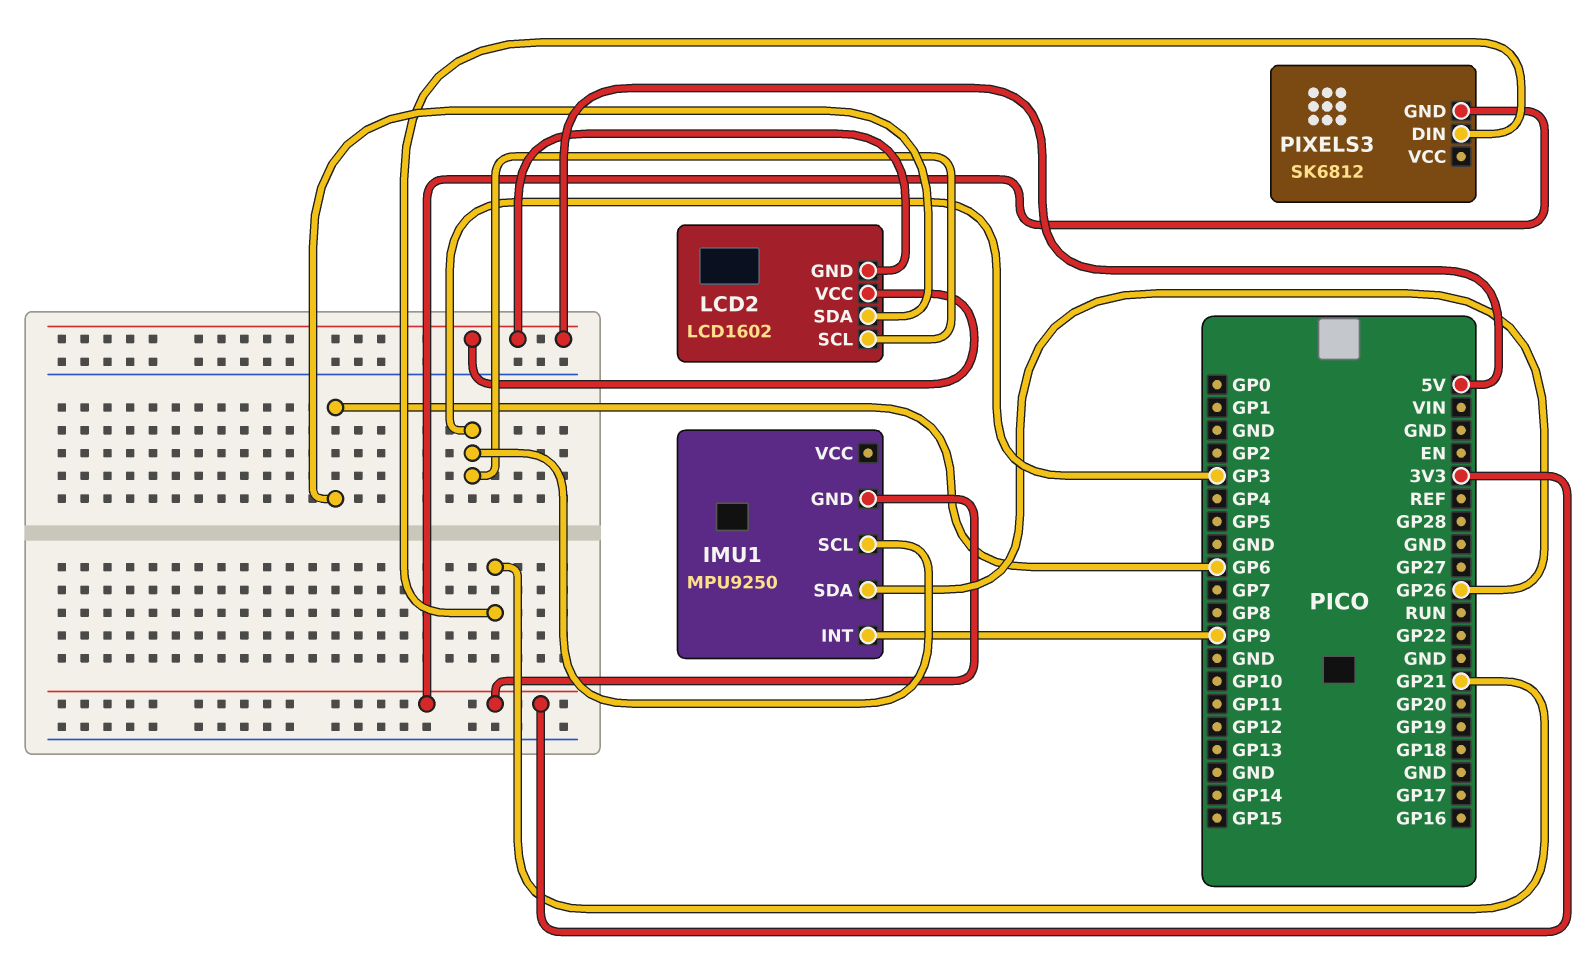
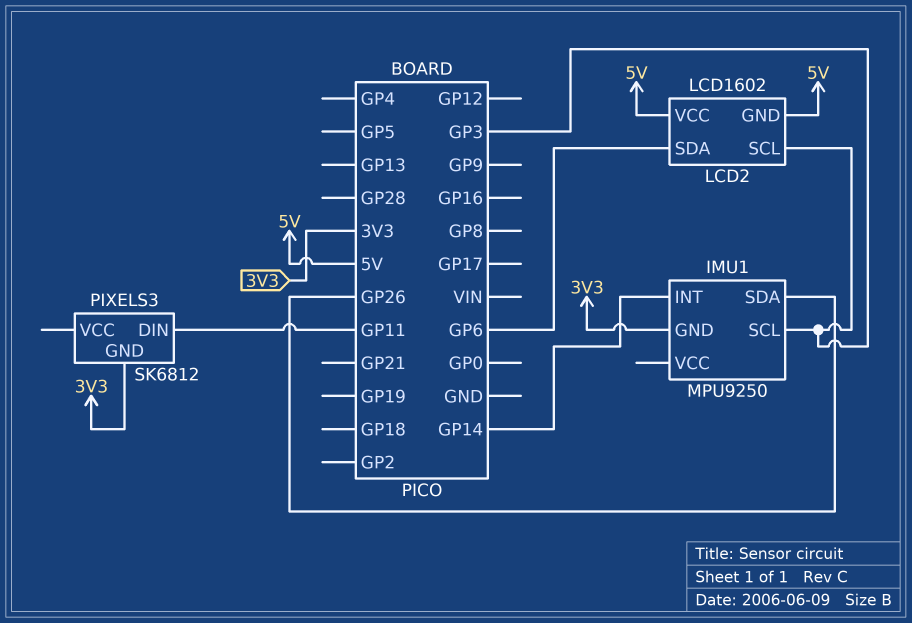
IMU1 pin INT: GP9 -> GP14
PIXELS3 pin DIN: GP21 -> GP11

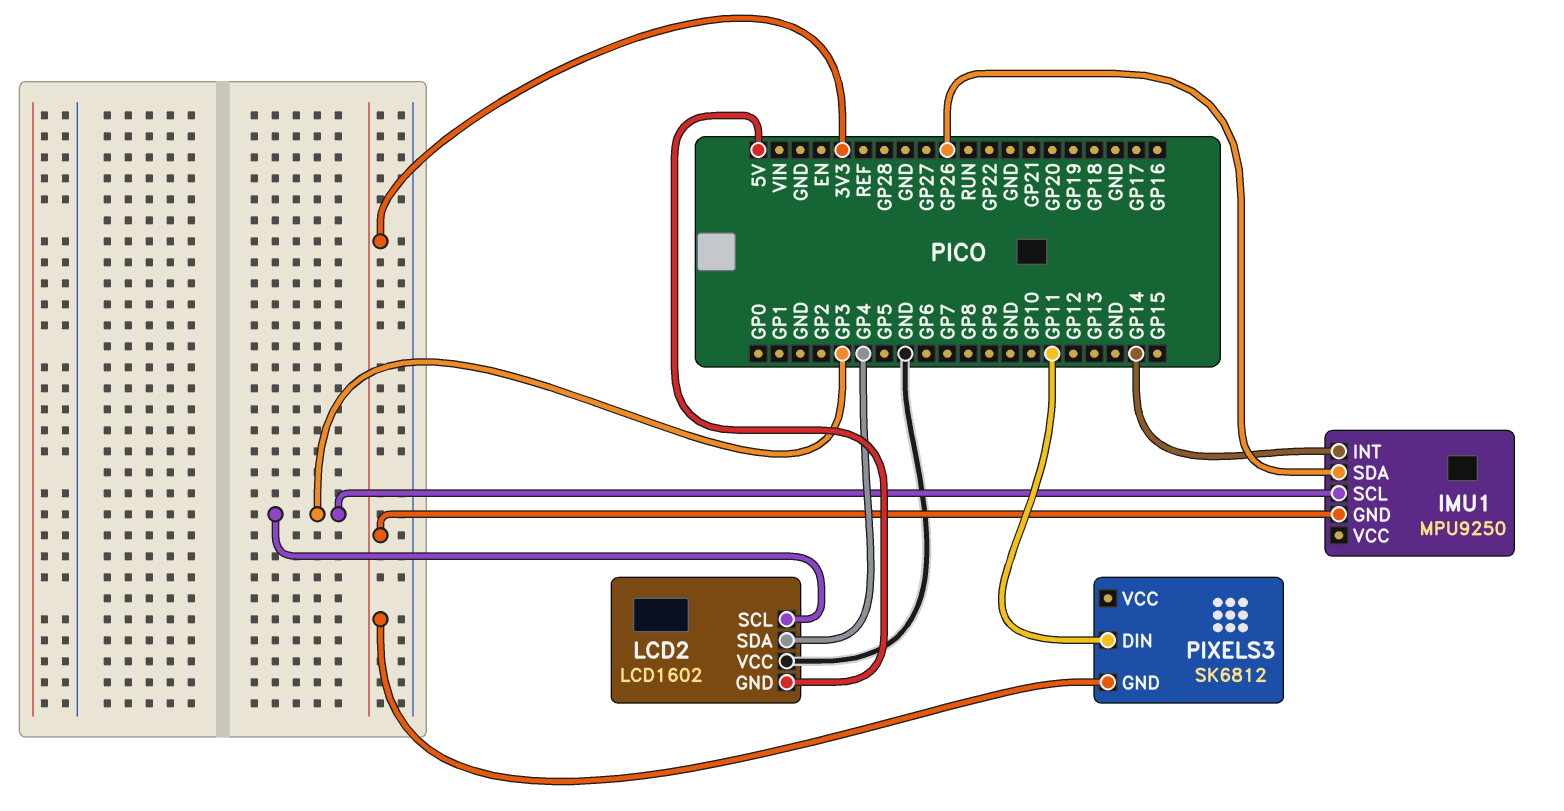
LCD2 pin SDA: GP6 -> GP4
LCD2 pin VCC: 5V -> GND

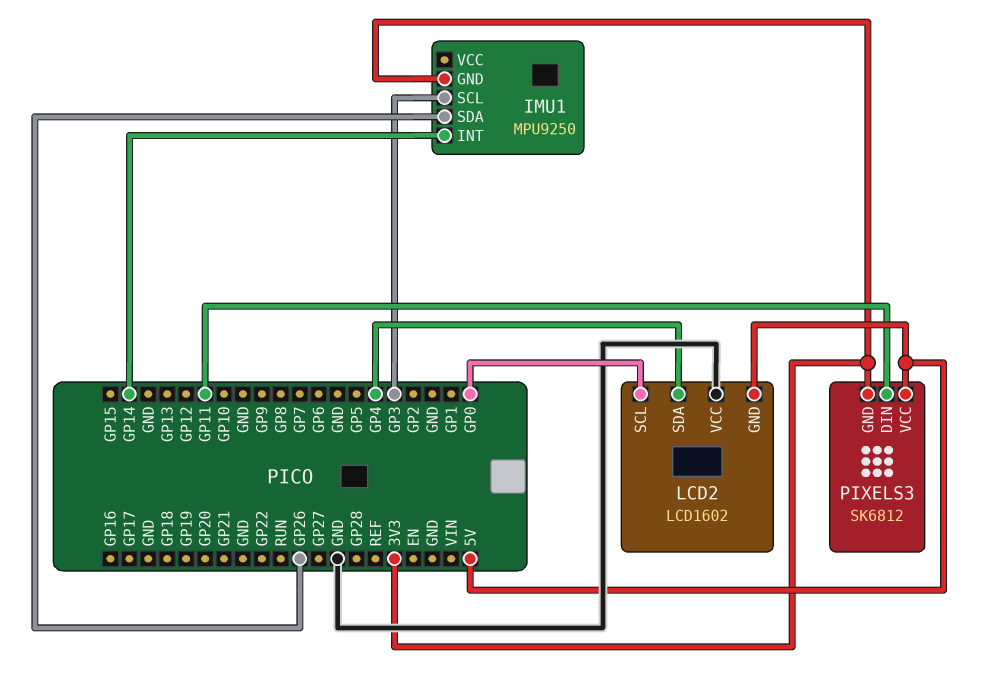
LCD2 pin SCL: GP3 -> GP0
PIXELS3 pin VCC: none -> 5V

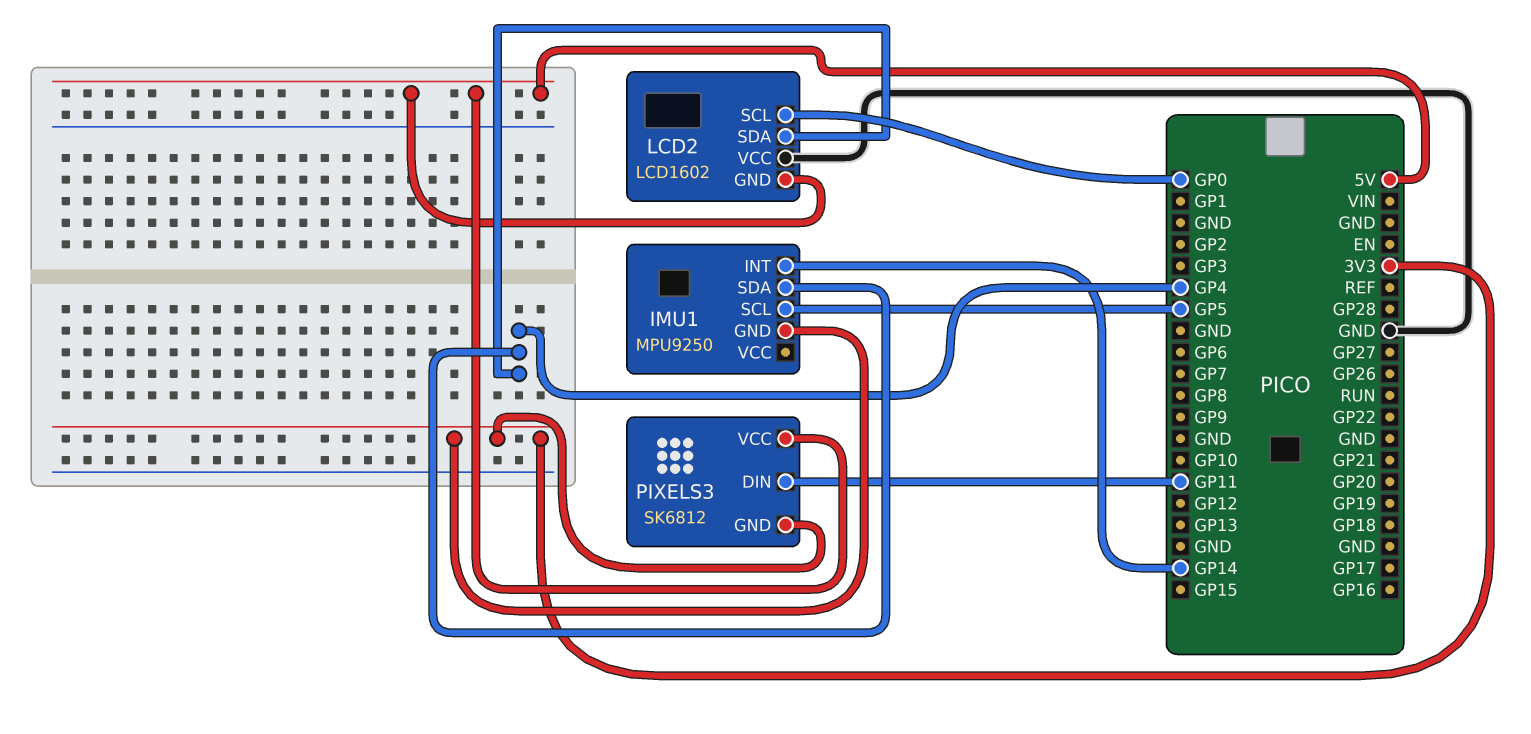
IMU1 pin SCL: GP3 -> GP5
IMU1 pin SDA: GP26 -> GP4

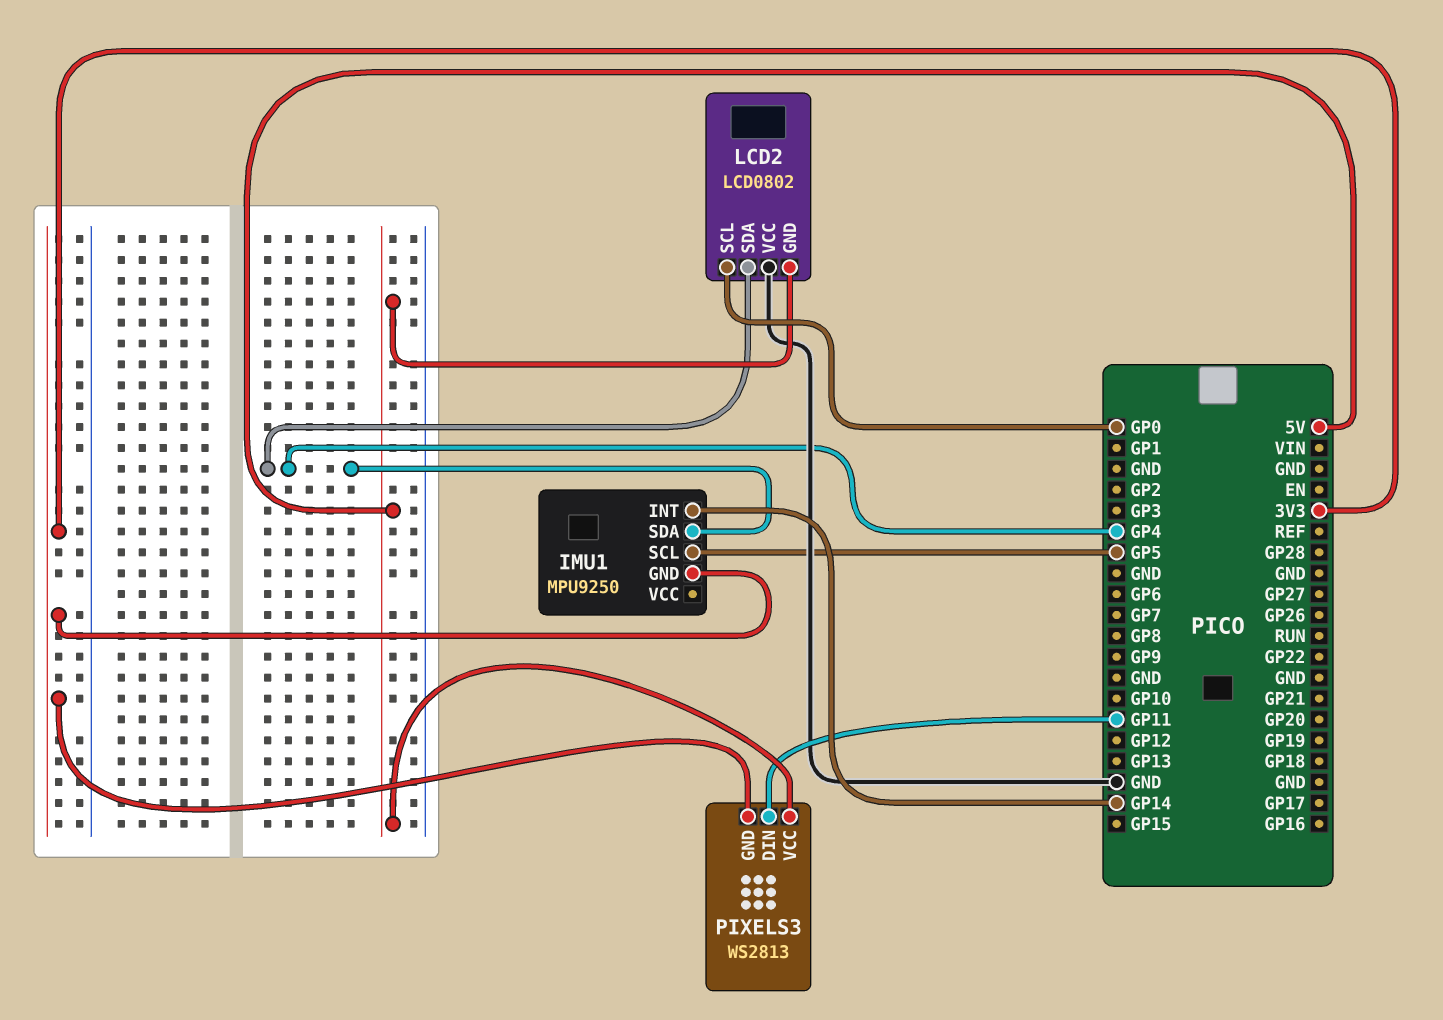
LCD2: LCD1602 -> LCD0802
PIXELS3: SK6812 -> WS2813

